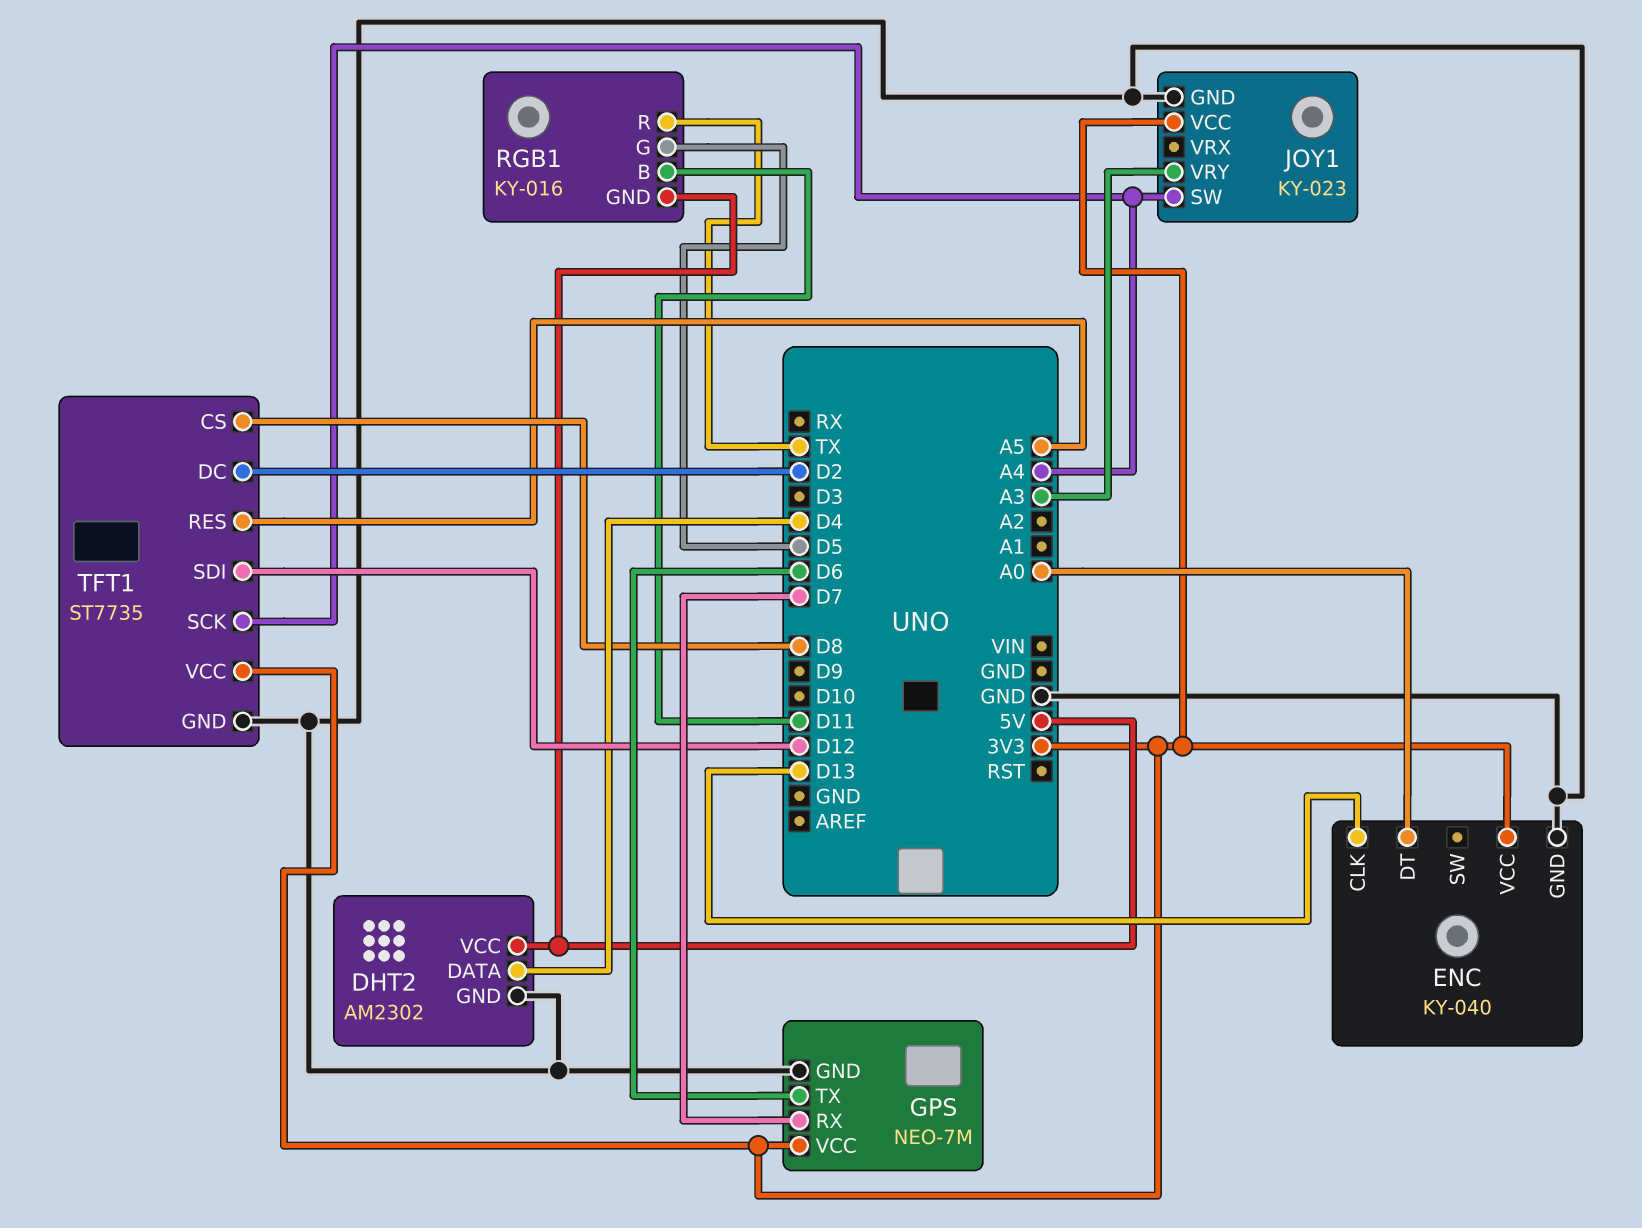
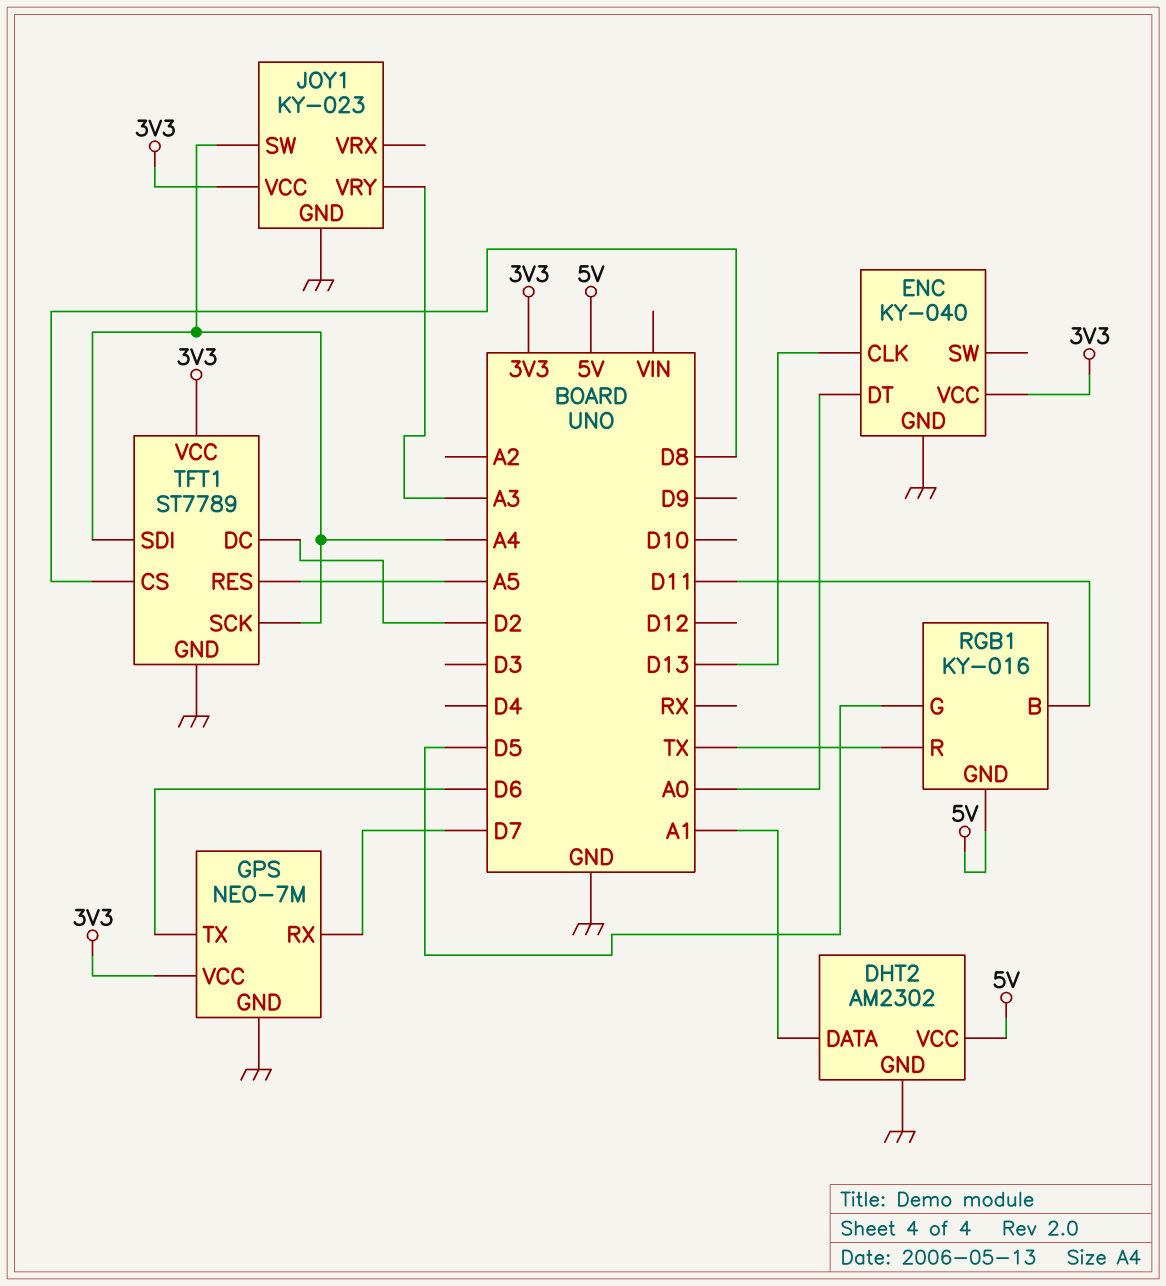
DHT2 pin DATA: D4 -> A1
TFT1: ST7735 -> ST7789
TFT1 pin SDI: D12 -> A4

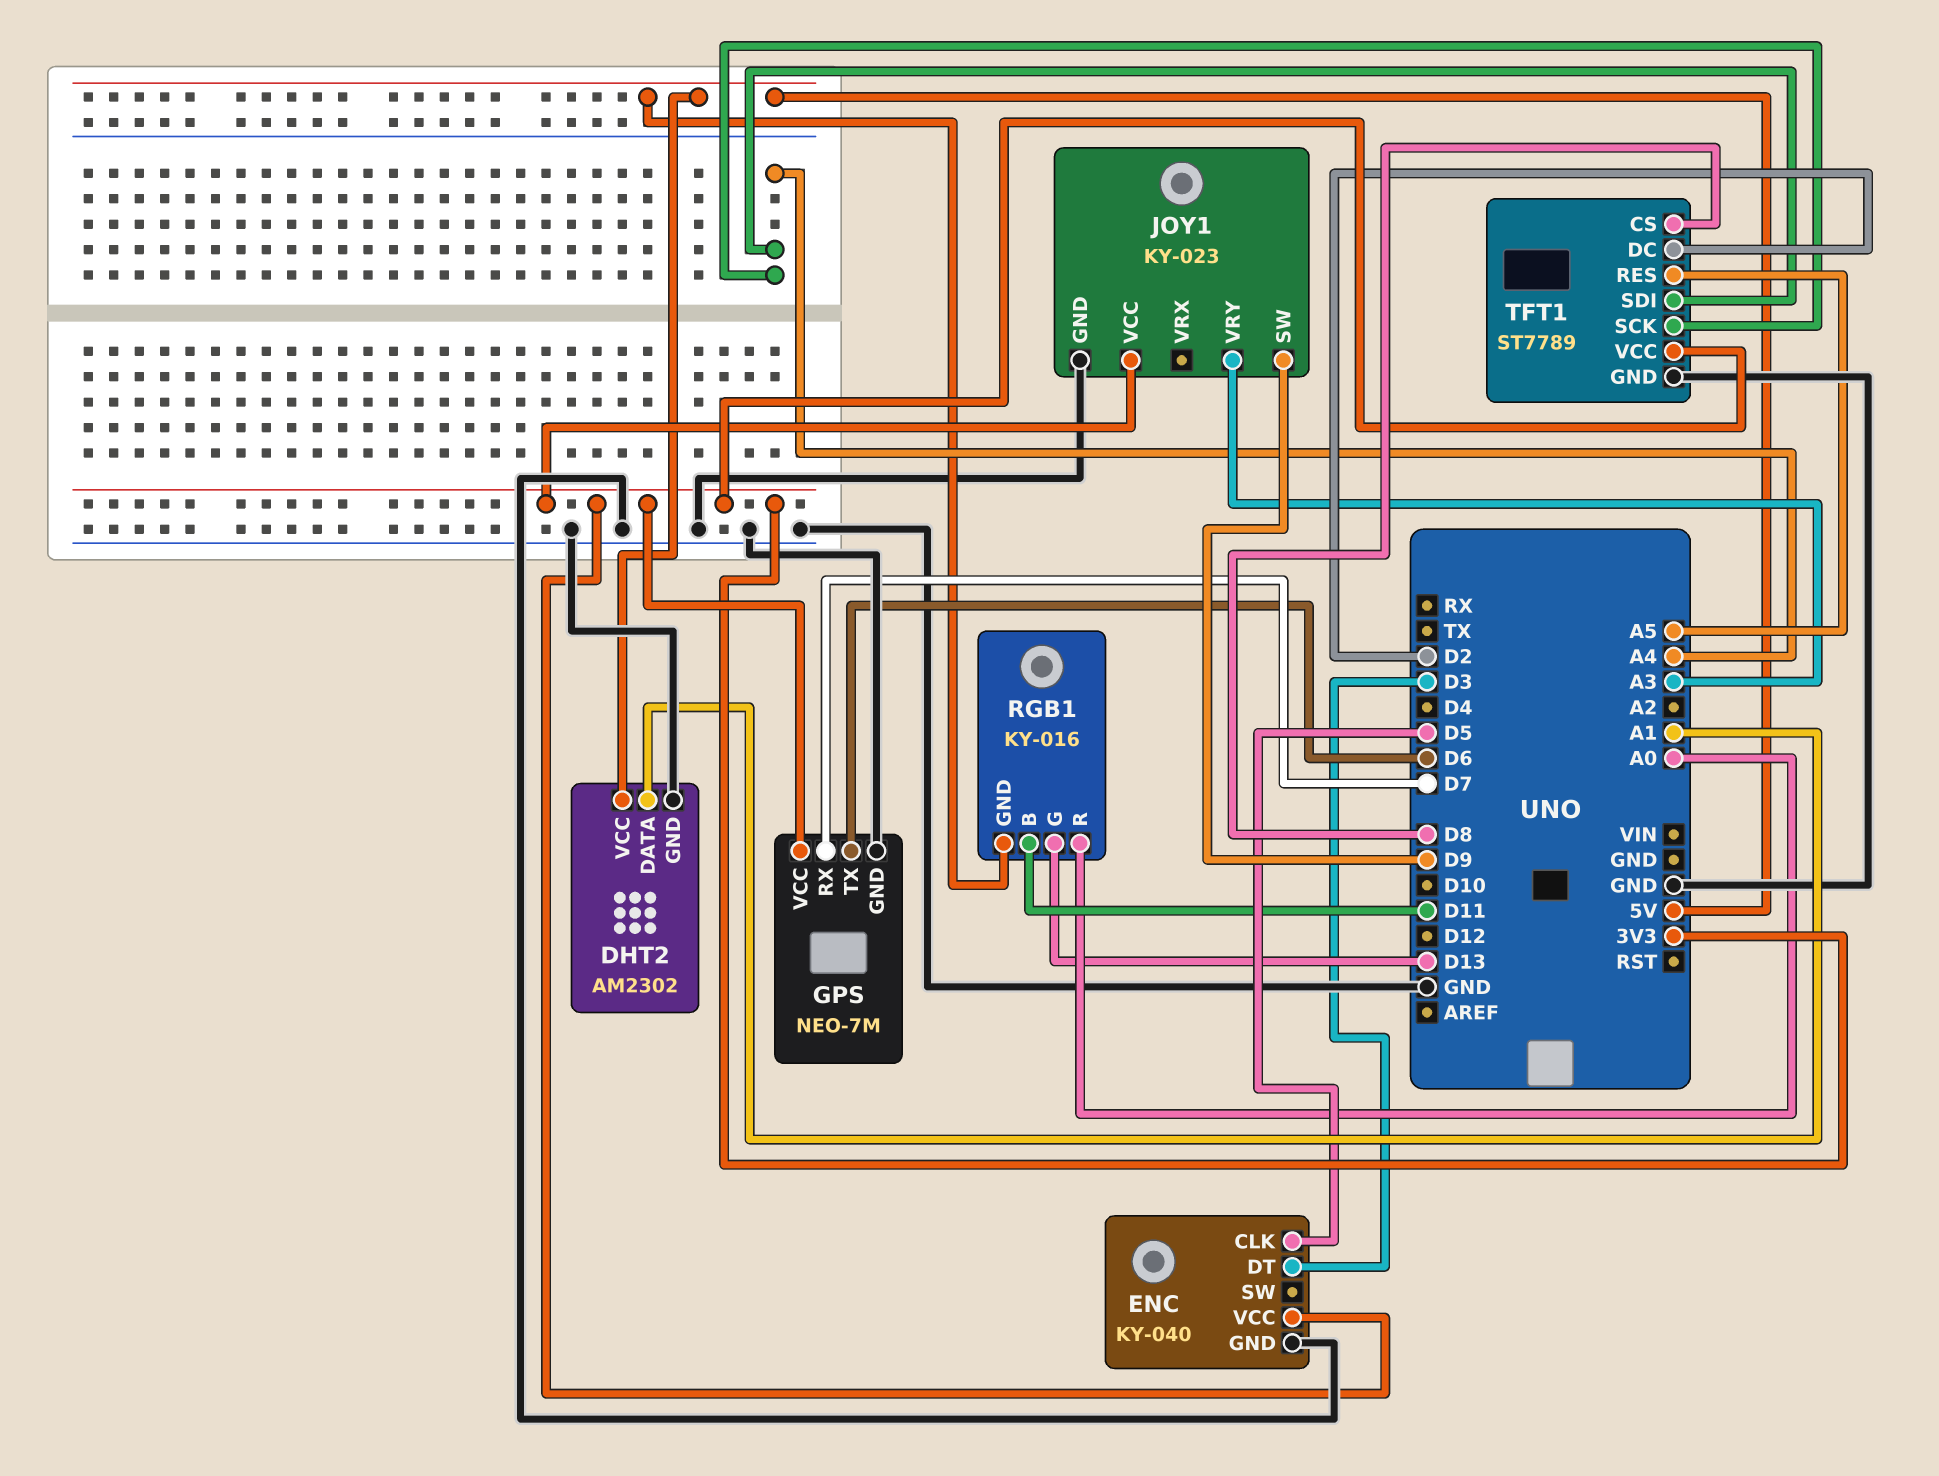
ENC pin CLK: D13 -> D5
ENC pin DT: A0 -> D3
JOY1 pin SW: A4 -> D9
RGB1 pin G: D5 -> D13
RGB1 pin R: TX -> A0

